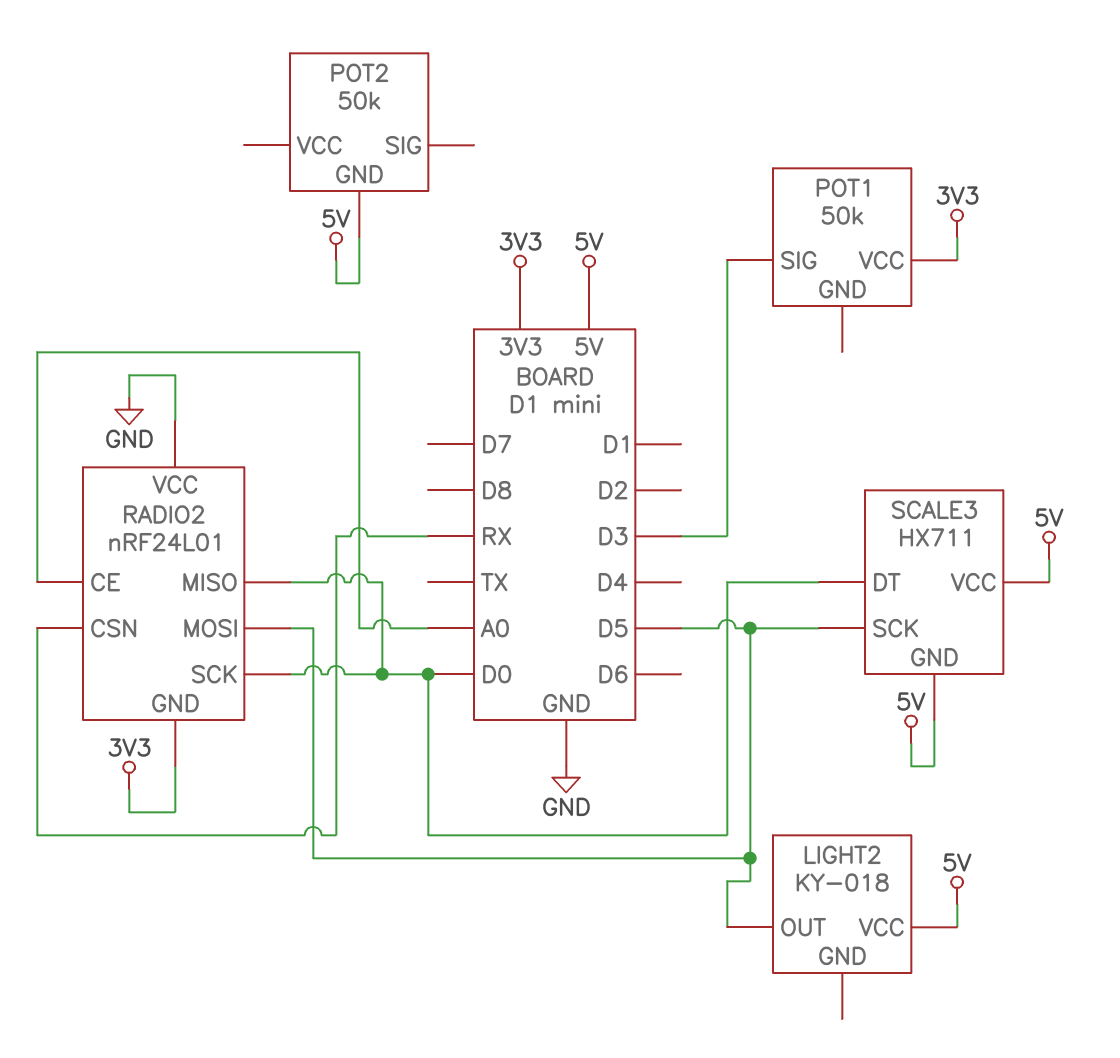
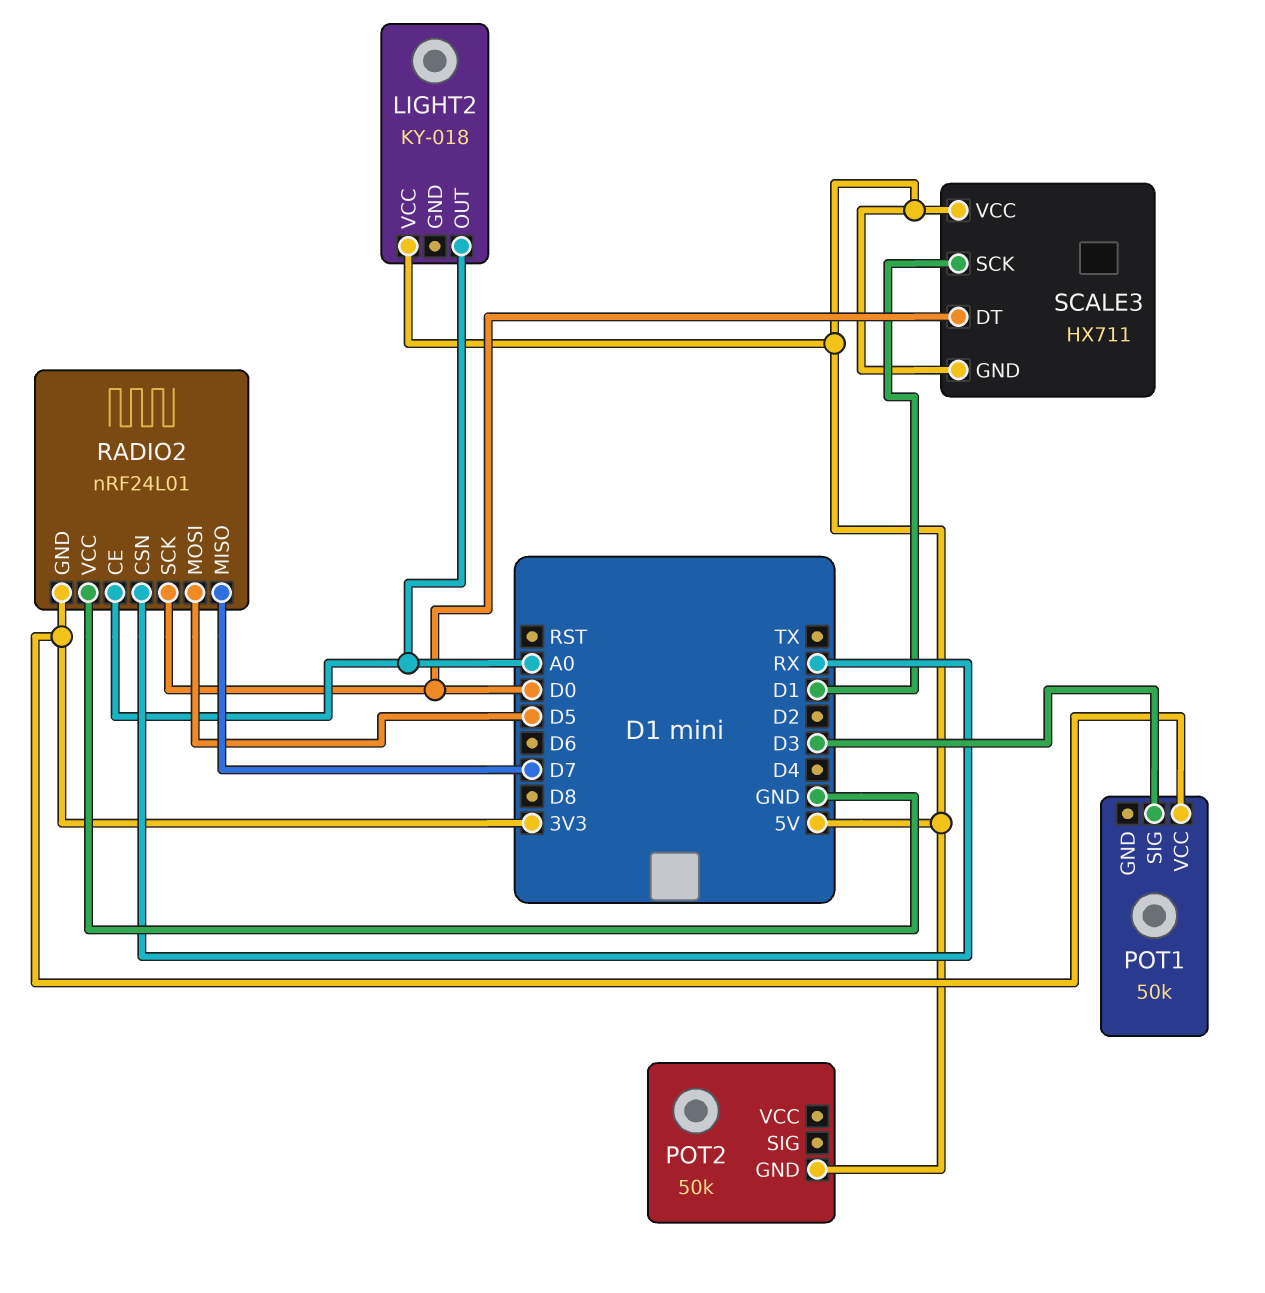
LIGHT2 pin OUT: D5 -> A0
RADIO2 pin MISO: D0 -> D7
SCALE3 pin SCK: D5 -> D1

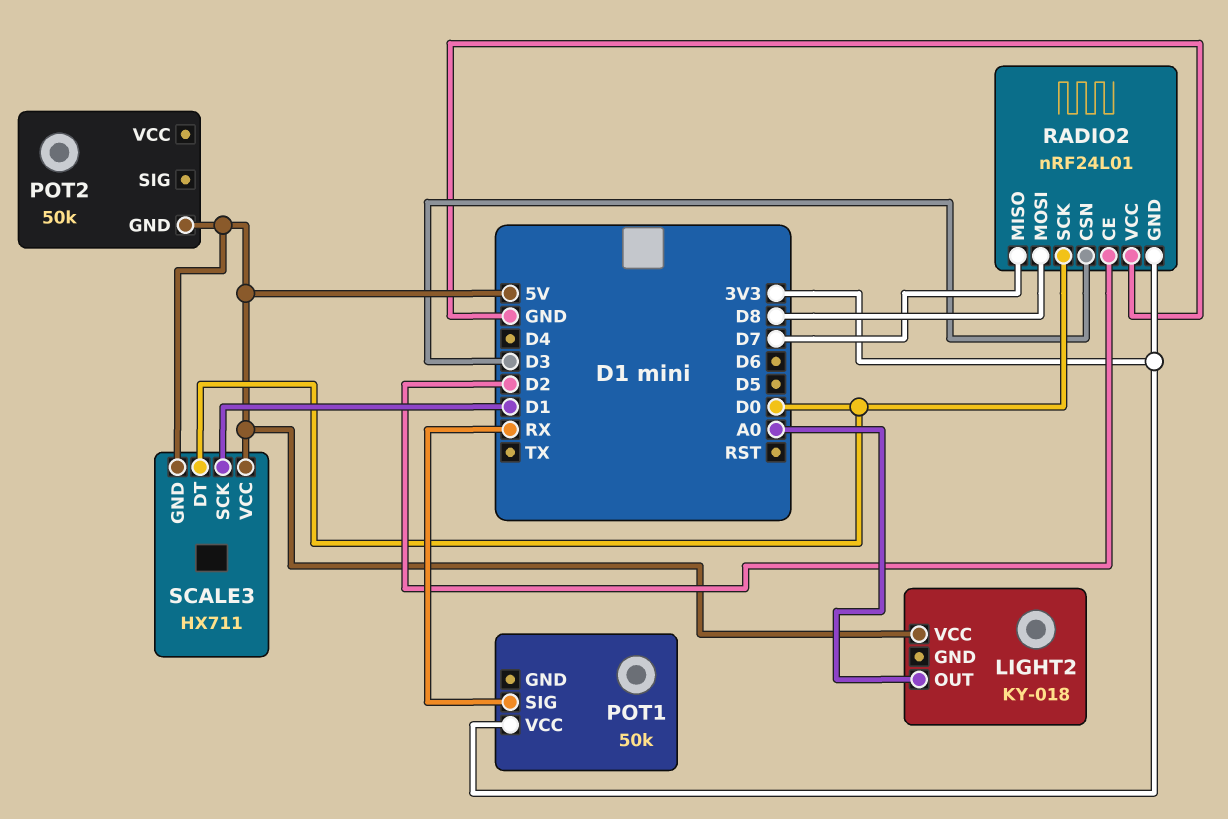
POT1 pin SIG: D3 -> RX
RADIO2 pin CE: A0 -> D2
RADIO2 pin CSN: RX -> D3
RADIO2 pin MOSI: D5 -> D8

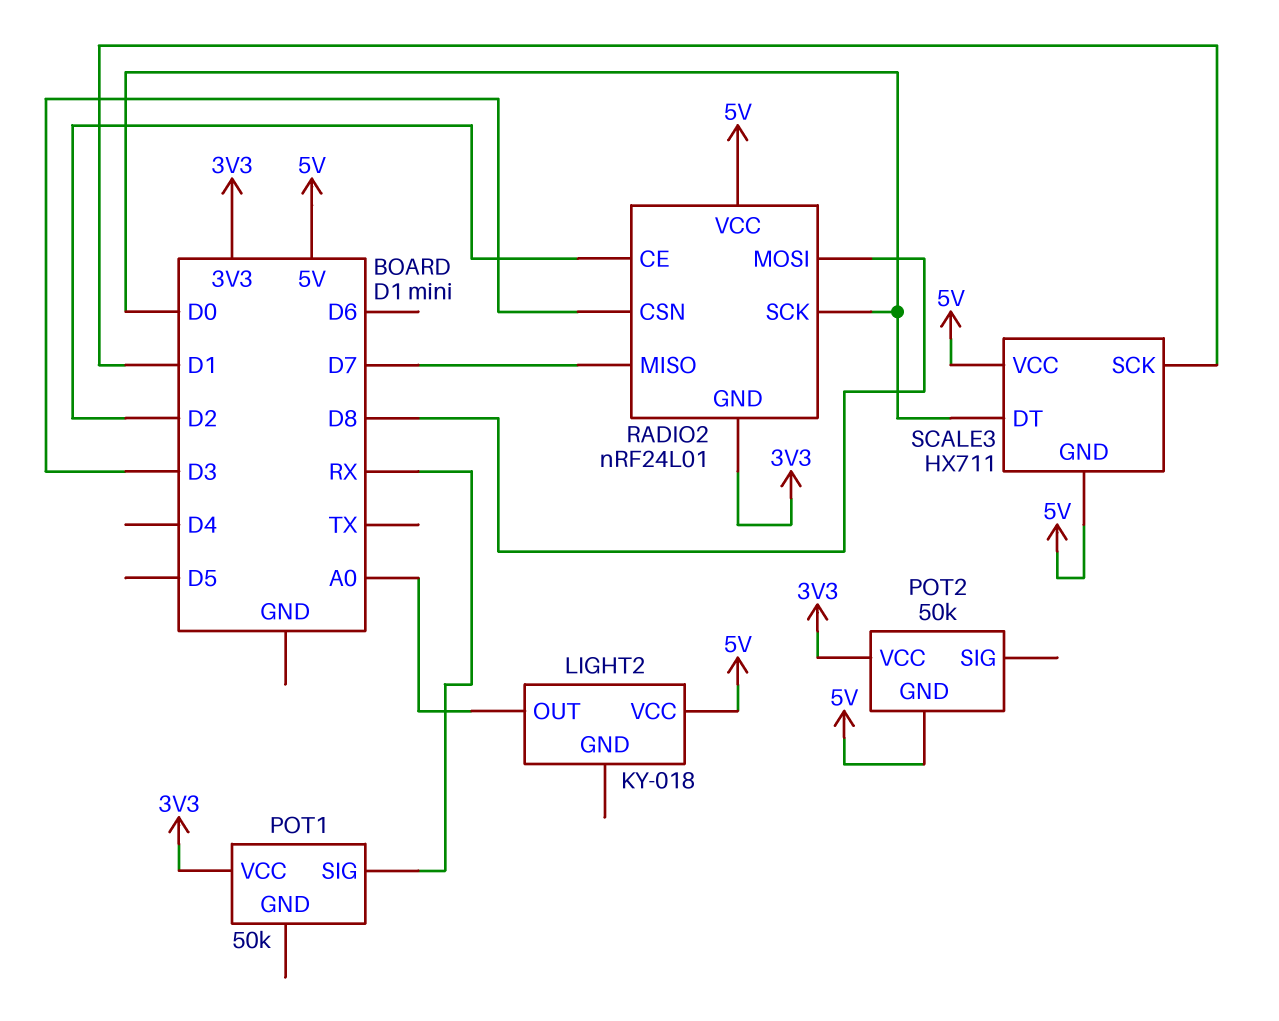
POT2 pin VCC: none -> 3V3
RADIO2 pin VCC: GND -> 5V

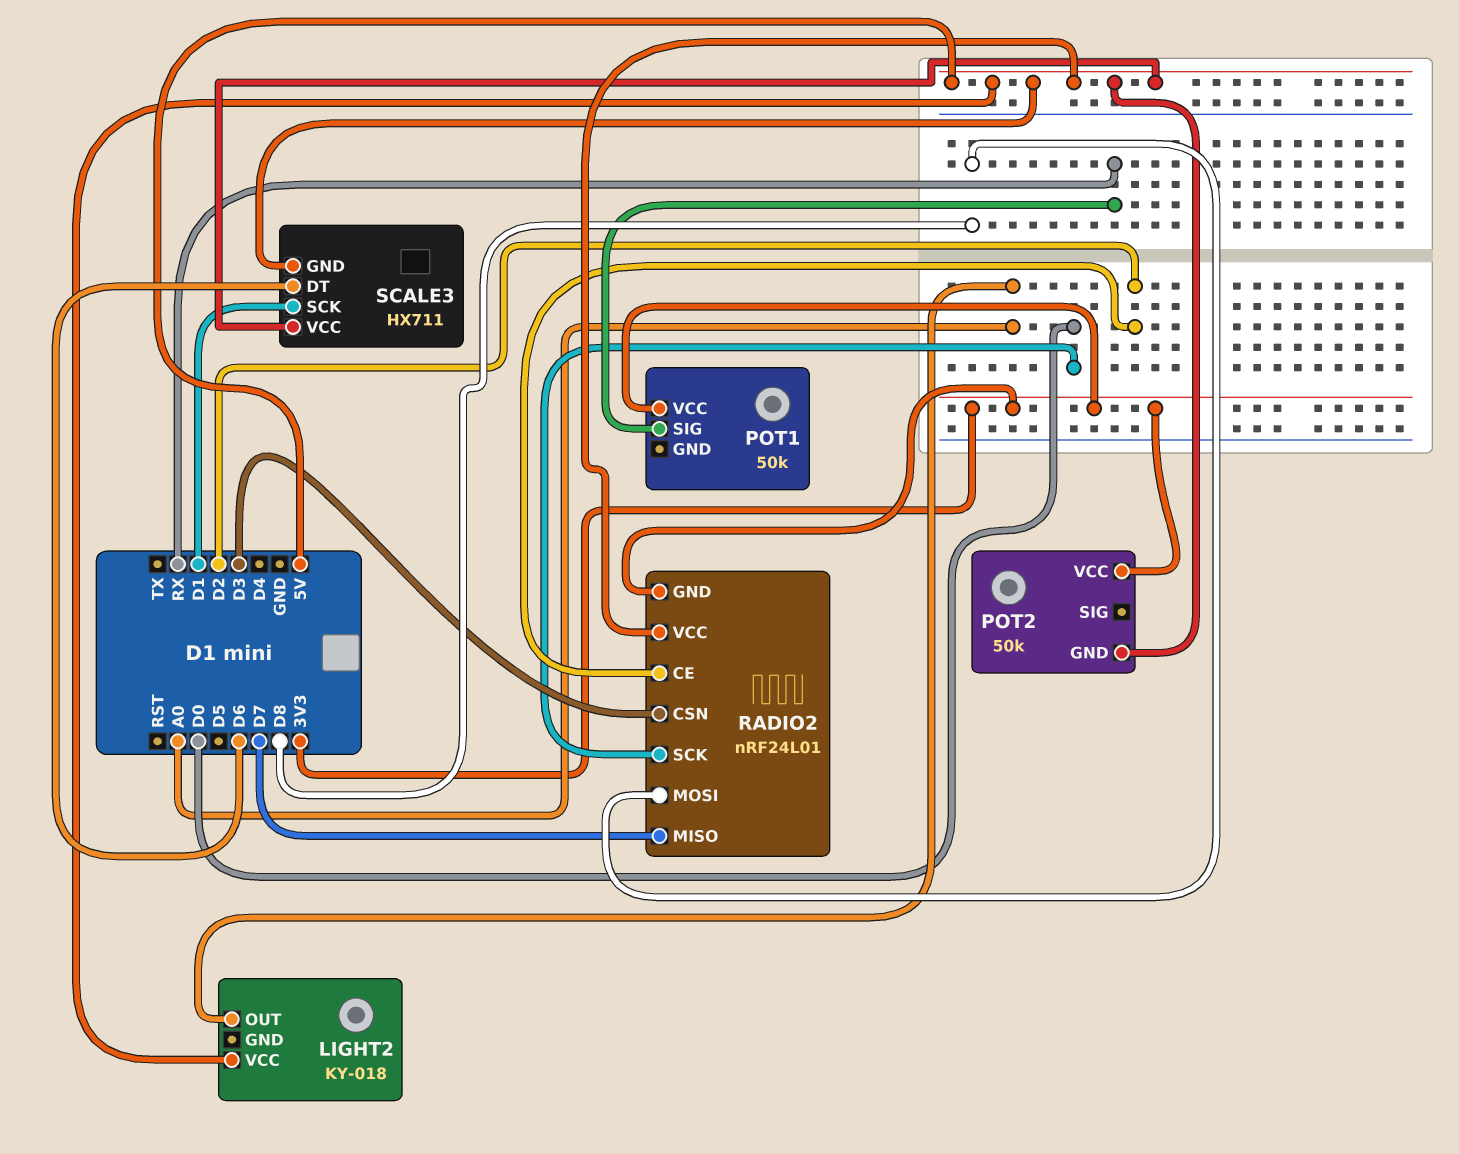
SCALE3 pin DT: D0 -> D6

